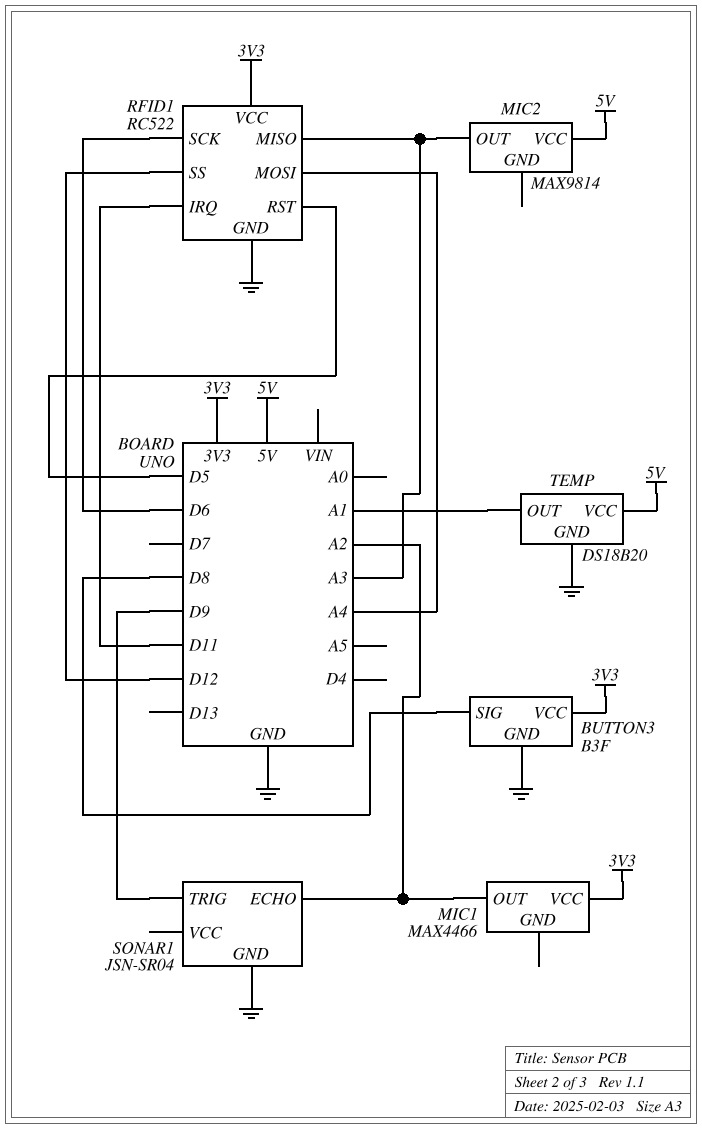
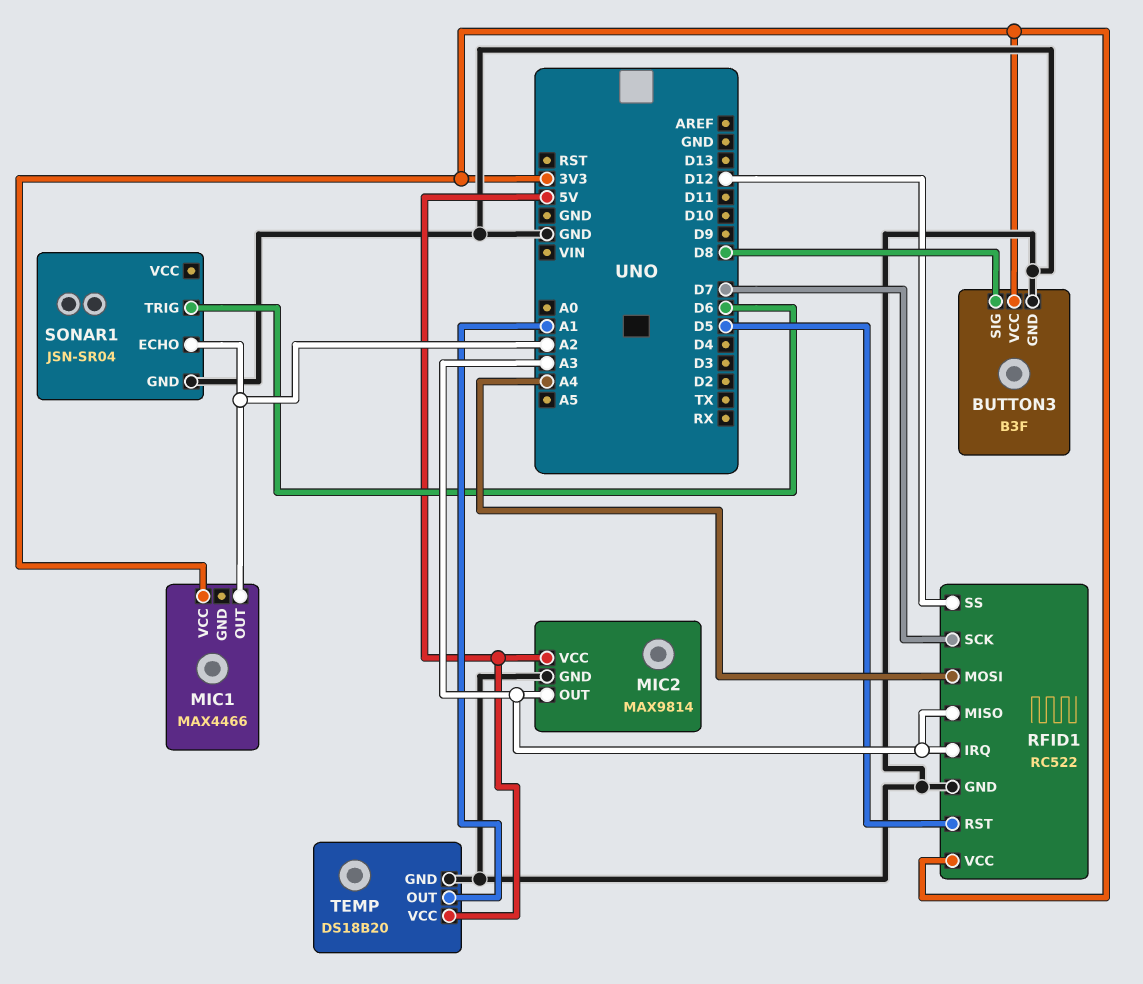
MIC2 pin GND: none -> GND
RFID1 pin IRQ: D11 -> A3
RFID1 pin SCK: D6 -> D7
SONAR1 pin TRIG: D9 -> D6

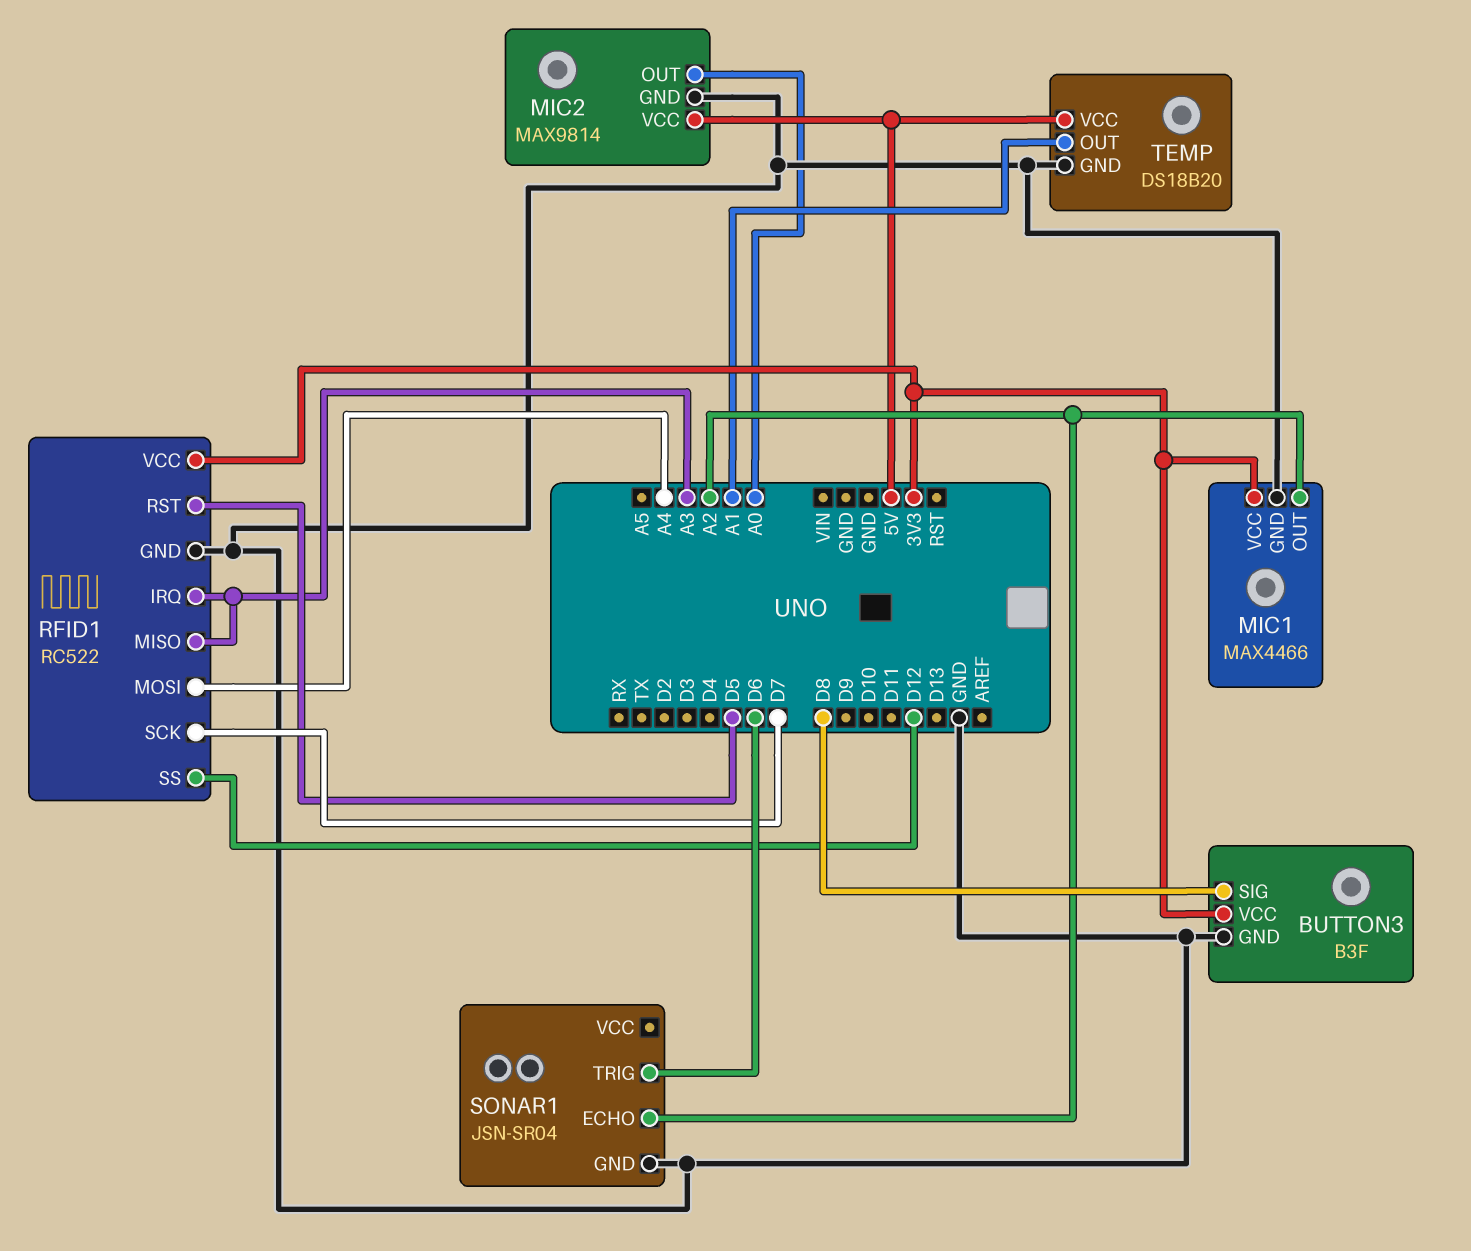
MIC1 pin GND: none -> GND
MIC2 pin OUT: A3 -> A0

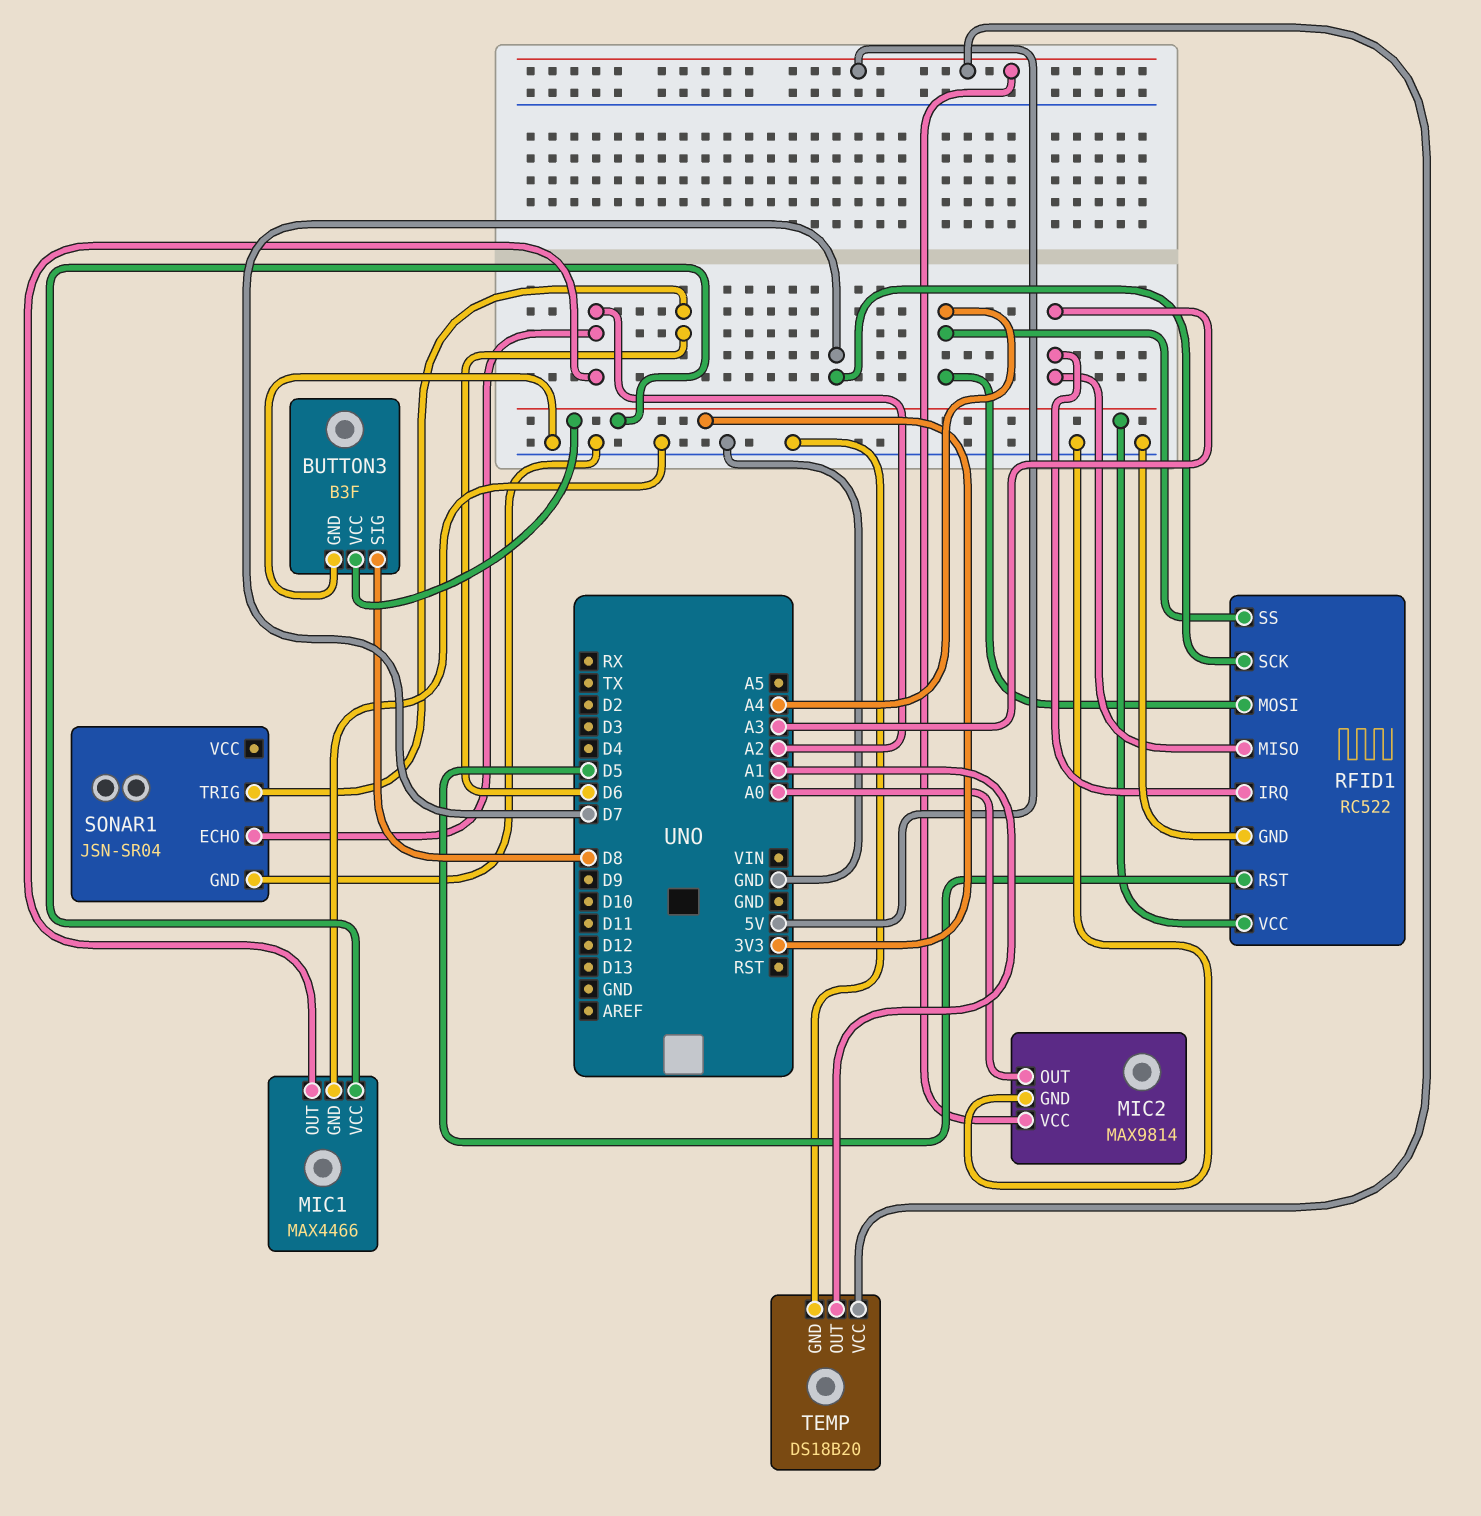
RFID1 pin SS: D12 -> A4

